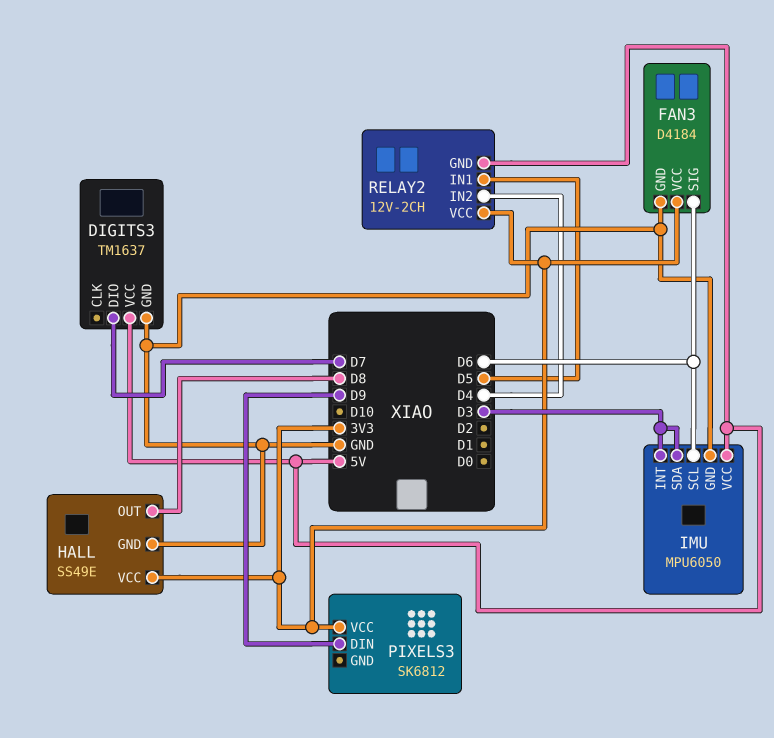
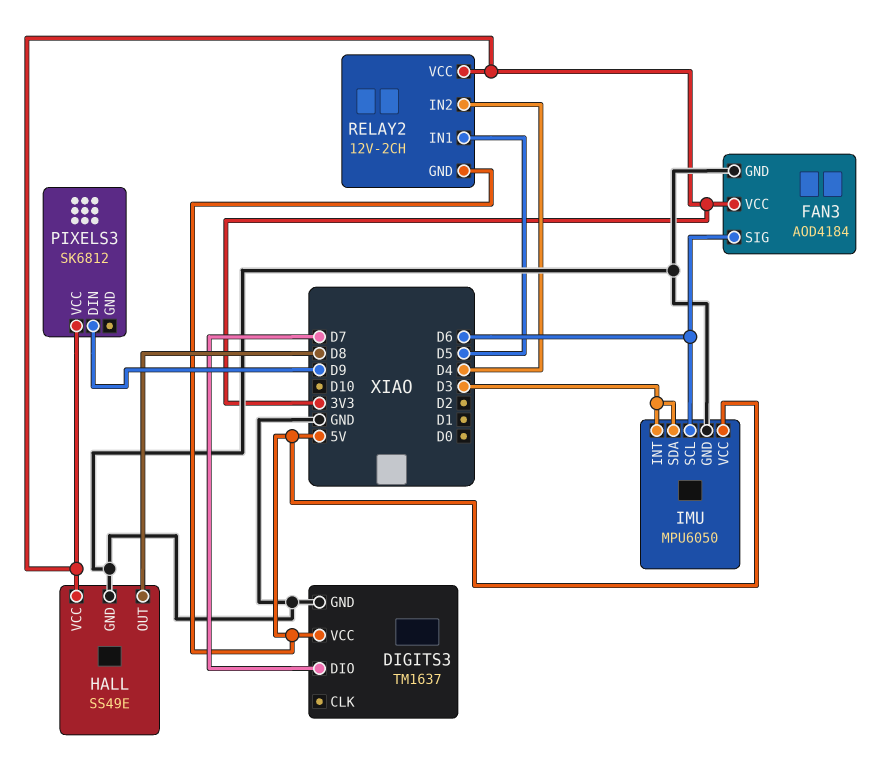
FAN3: D4184 -> AOD4184

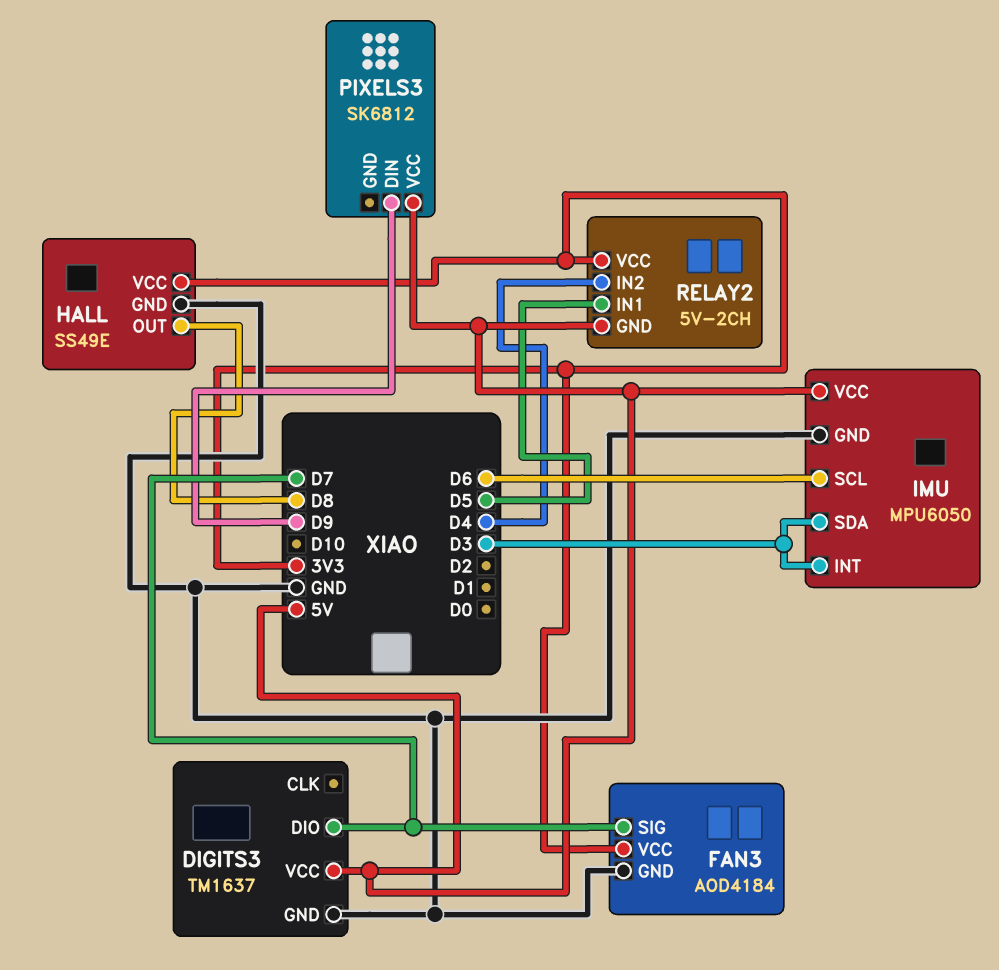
FAN3 pin SIG: D6 -> D7
PIXELS3 pin VCC: 3V3 -> 5V
RELAY2: 12V-2CH -> 5V-2CH

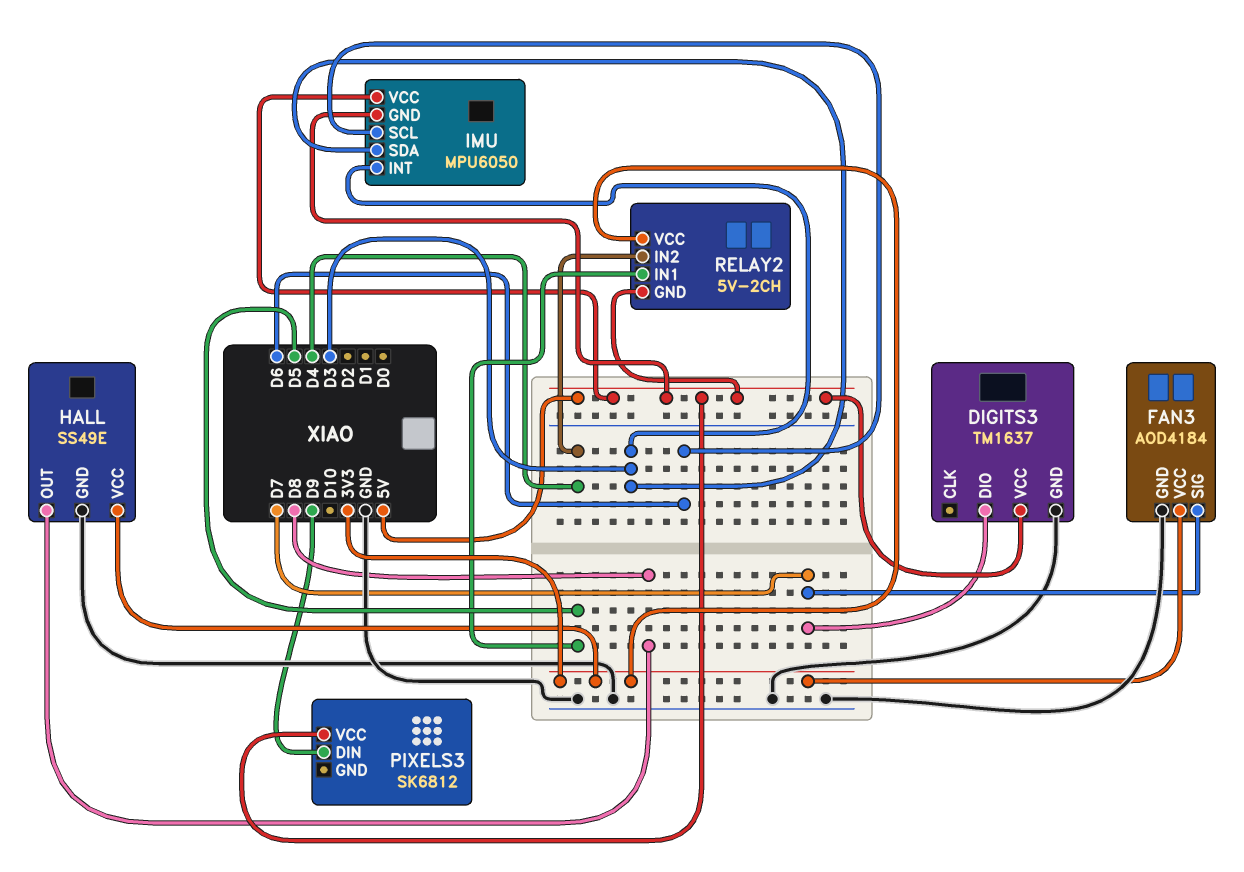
IMU pin GND: GND -> 5V

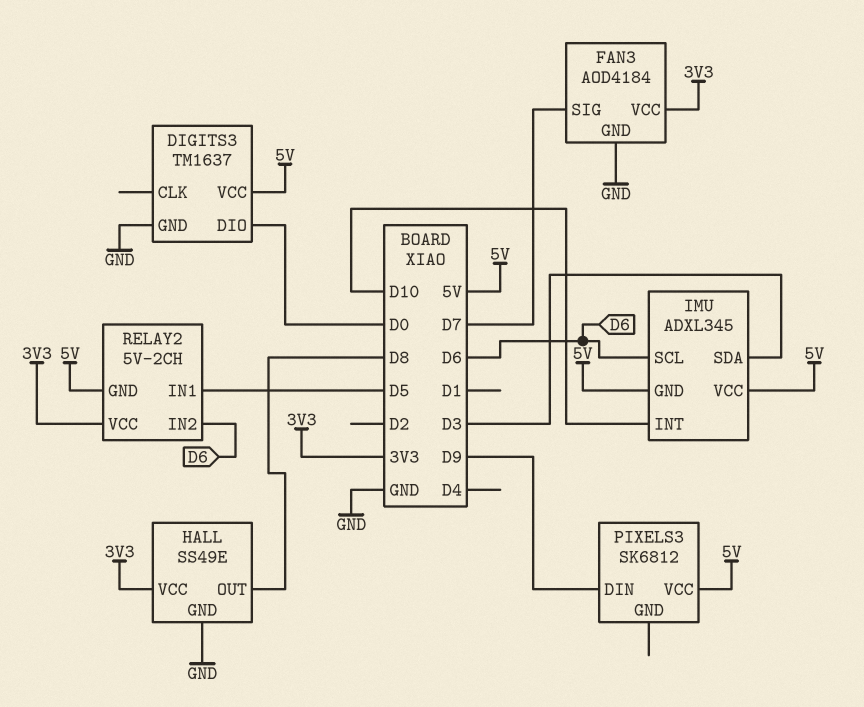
DIGITS3 pin DIO: D7 -> D0
IMU: MPU6050 -> ADXL345
IMU pin INT: D3 -> D10
RELAY2 pin IN2: D4 -> D6

